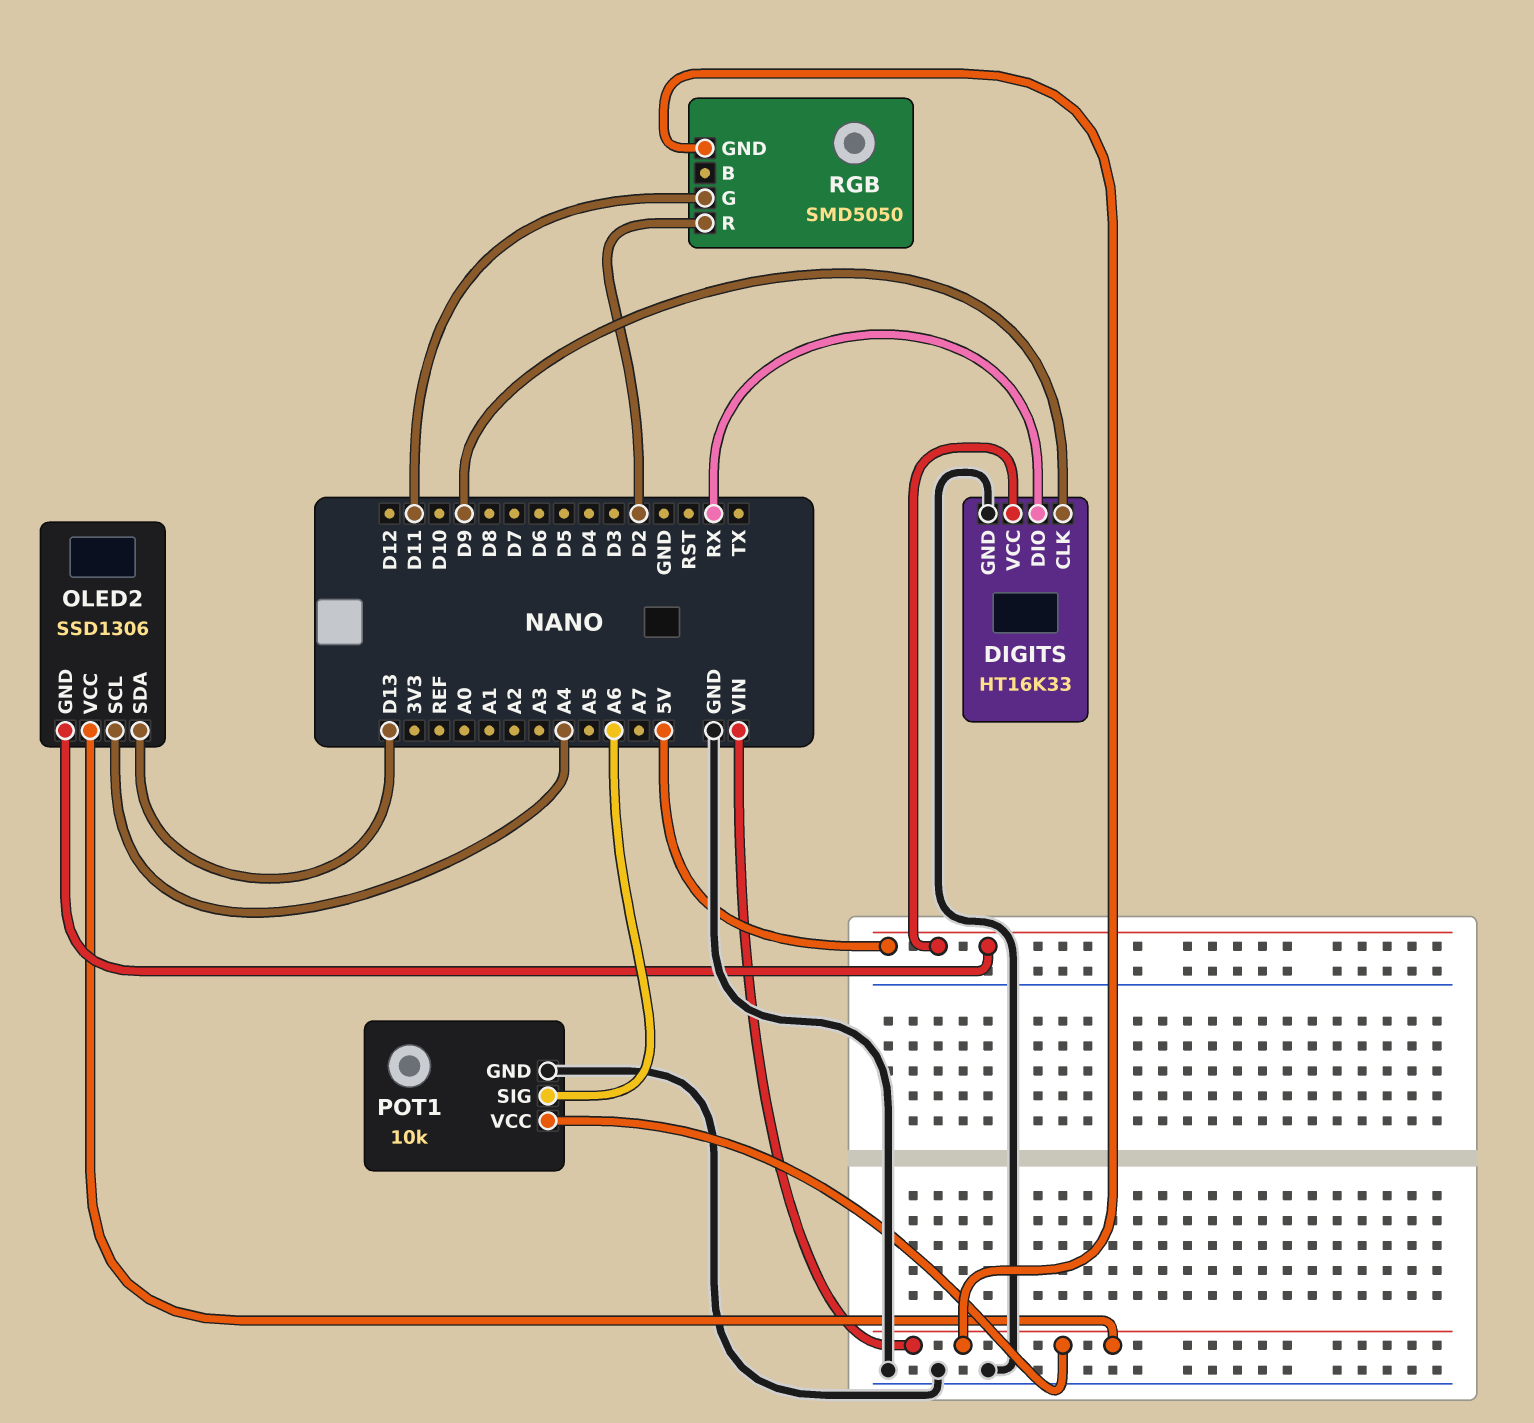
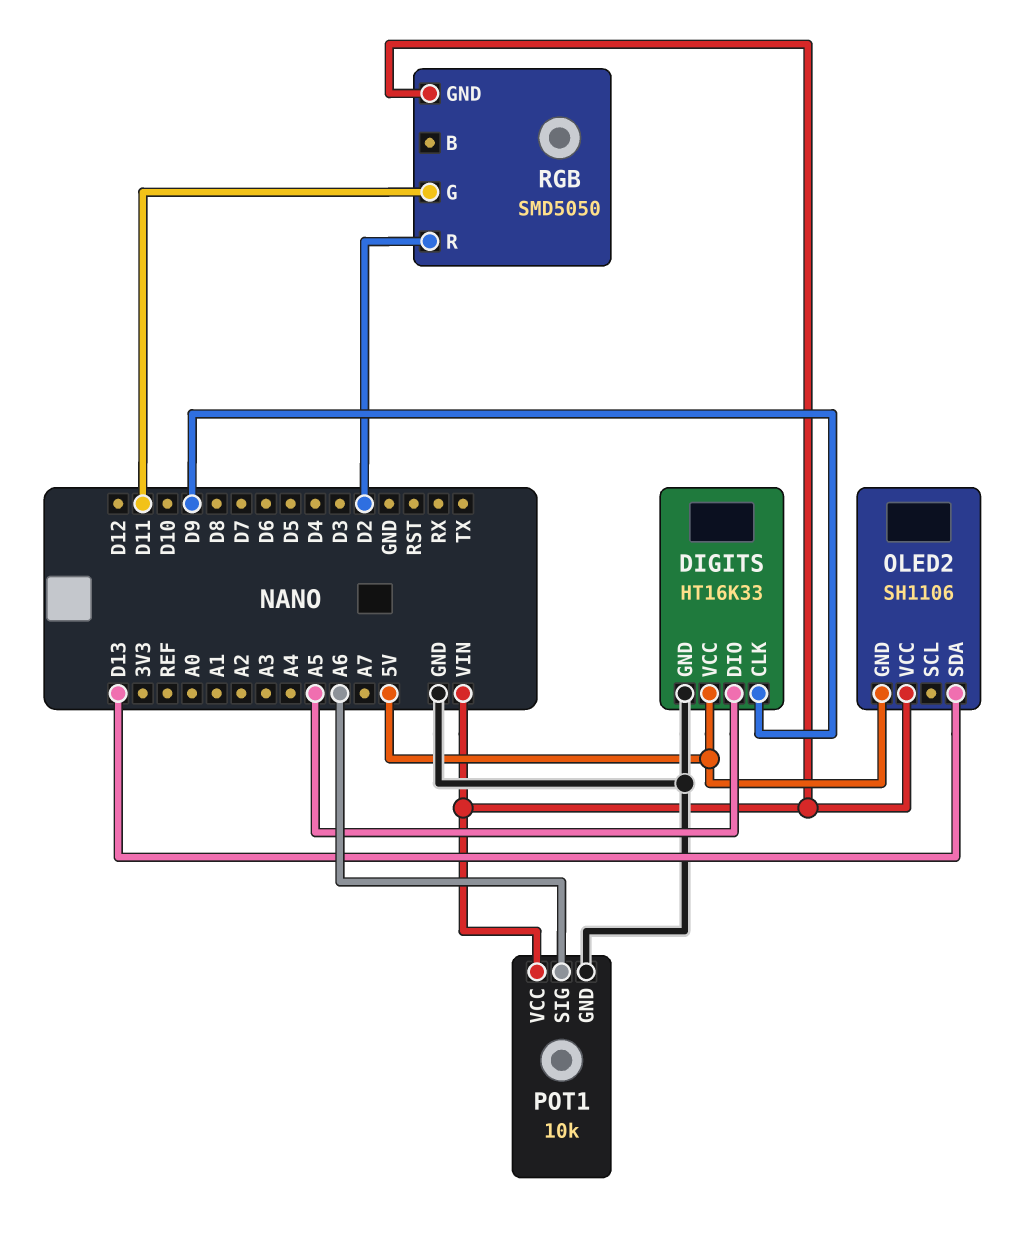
DIGITS pin DIO: RX -> A5
OLED2: SSD1306 -> SH1106
OLED2 pin SCL: A4 -> none

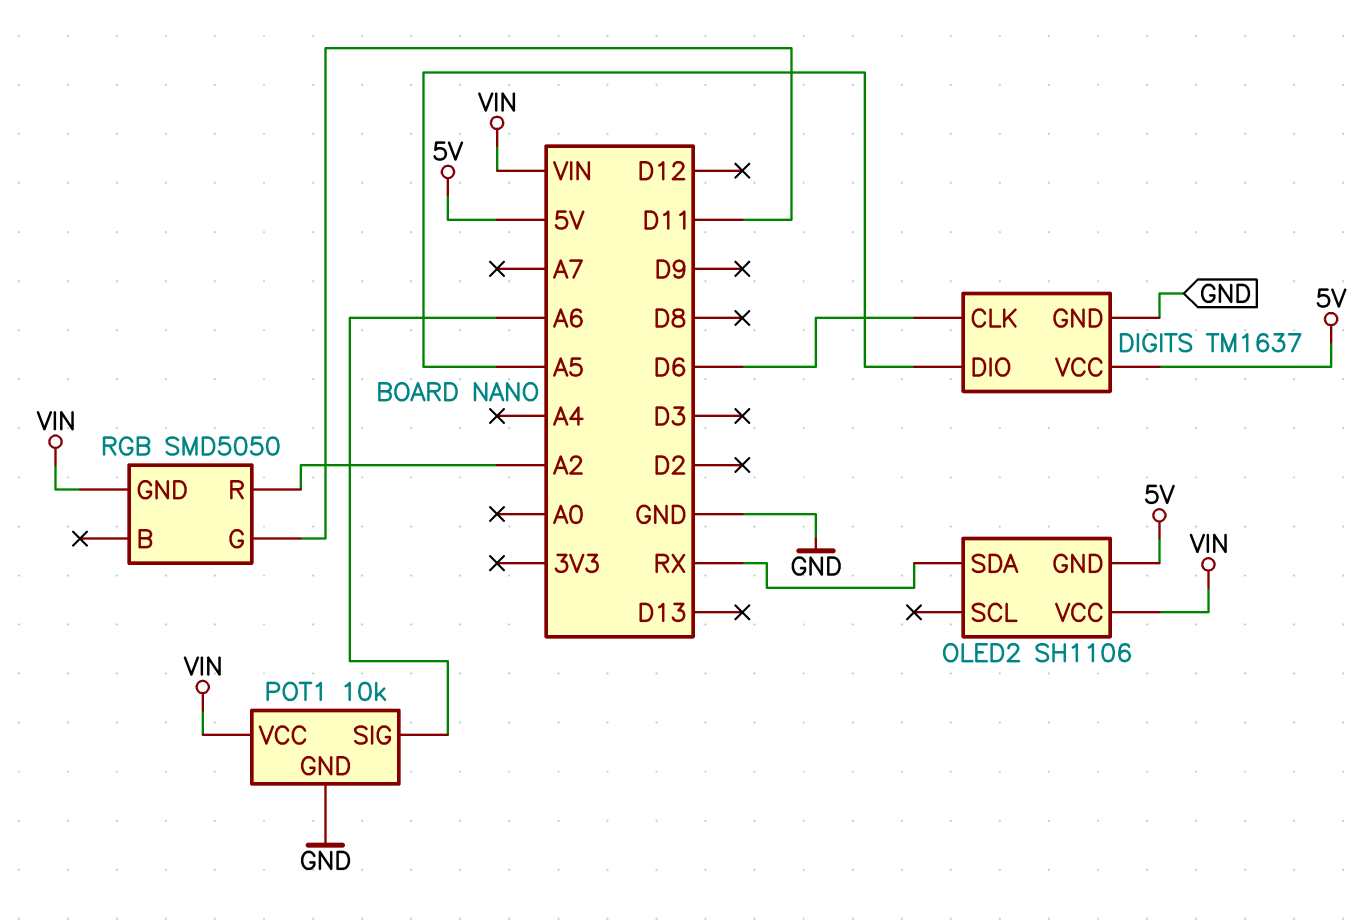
DIGITS: HT16K33 -> TM1637
DIGITS pin CLK: D9 -> D6
OLED2 pin SDA: D13 -> RX
RGB pin R: D2 -> A2

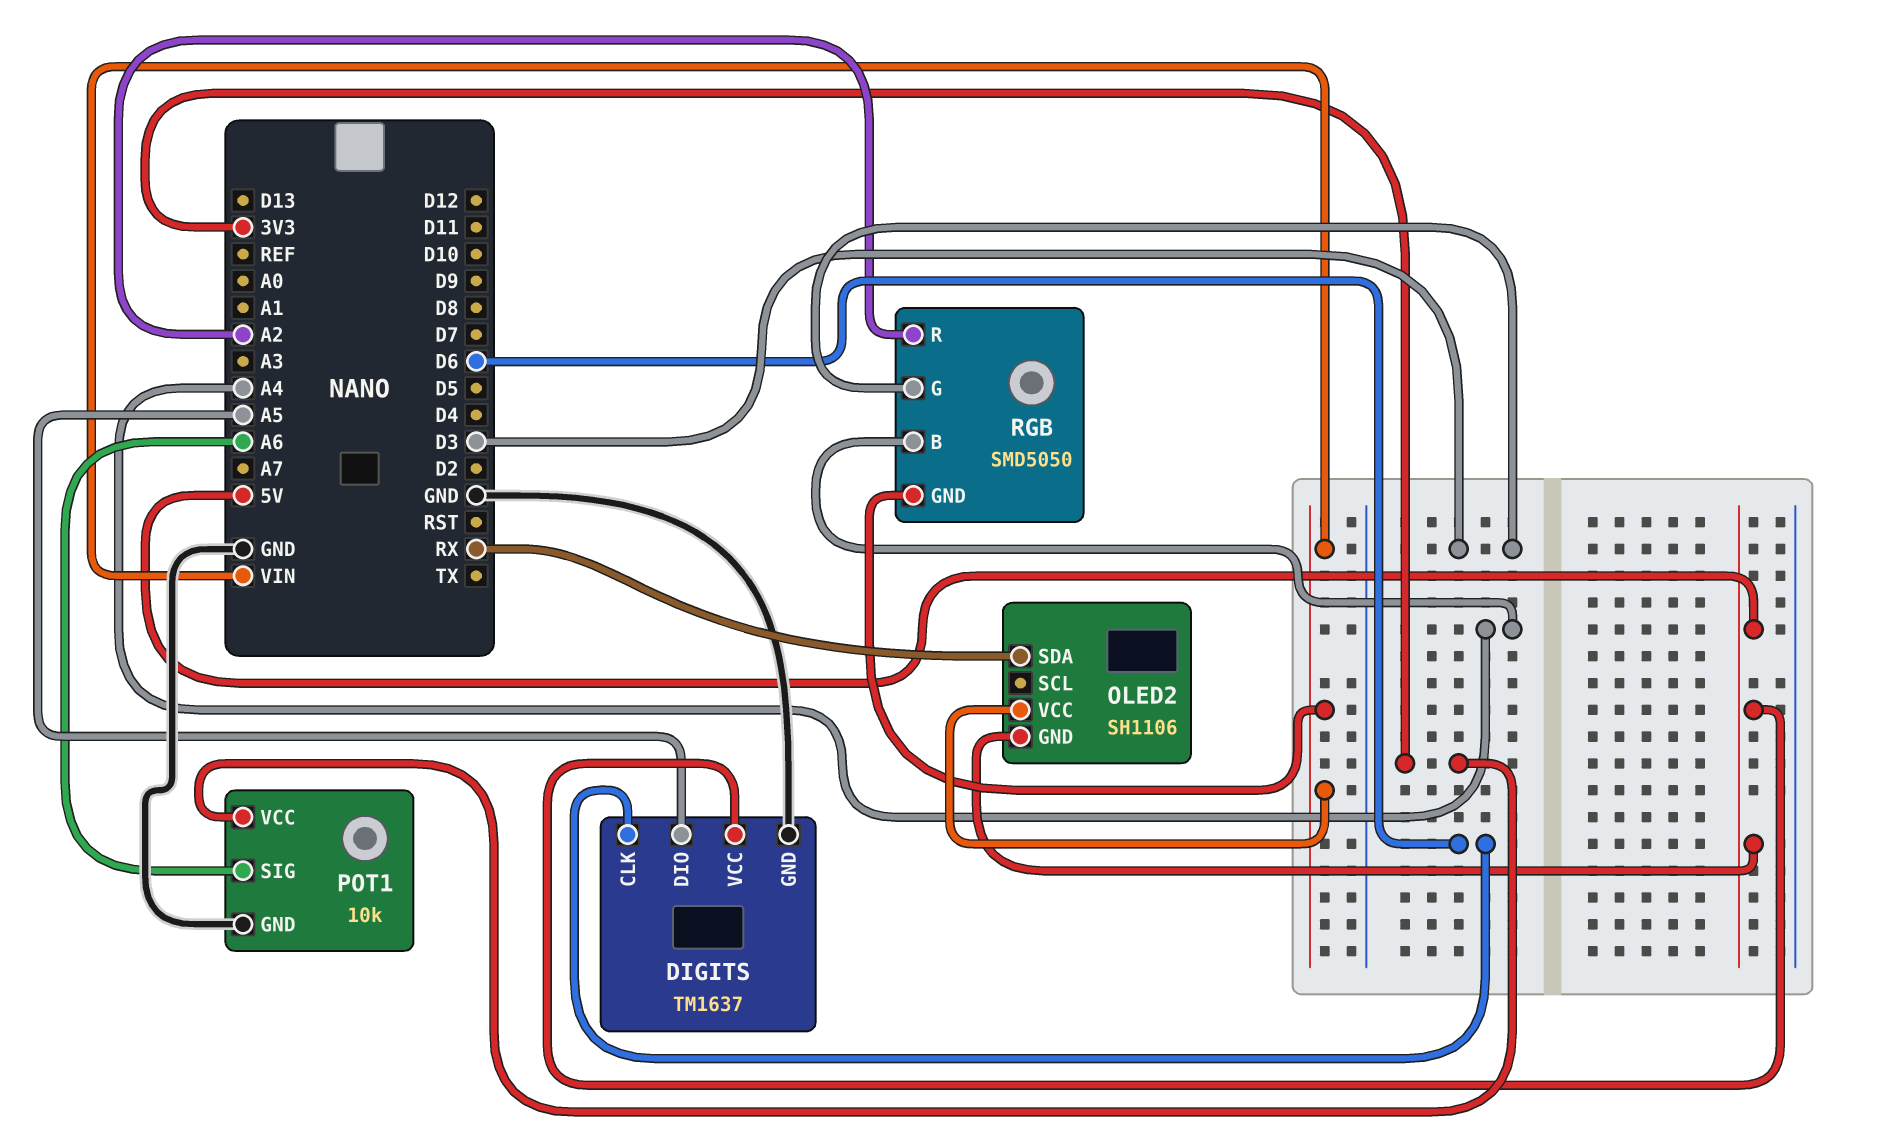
POT1 pin VCC: VIN -> 3V3
RGB pin B: none -> A4
RGB pin G: D11 -> D3

